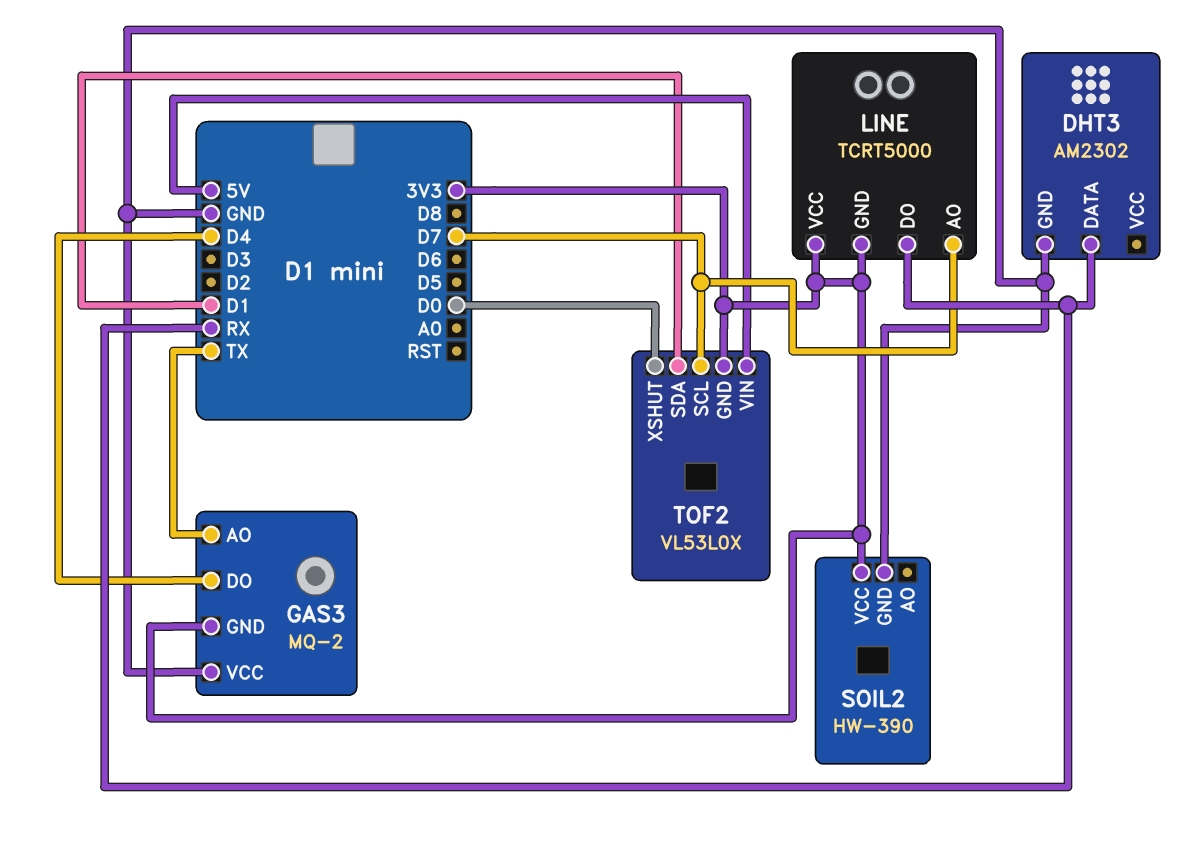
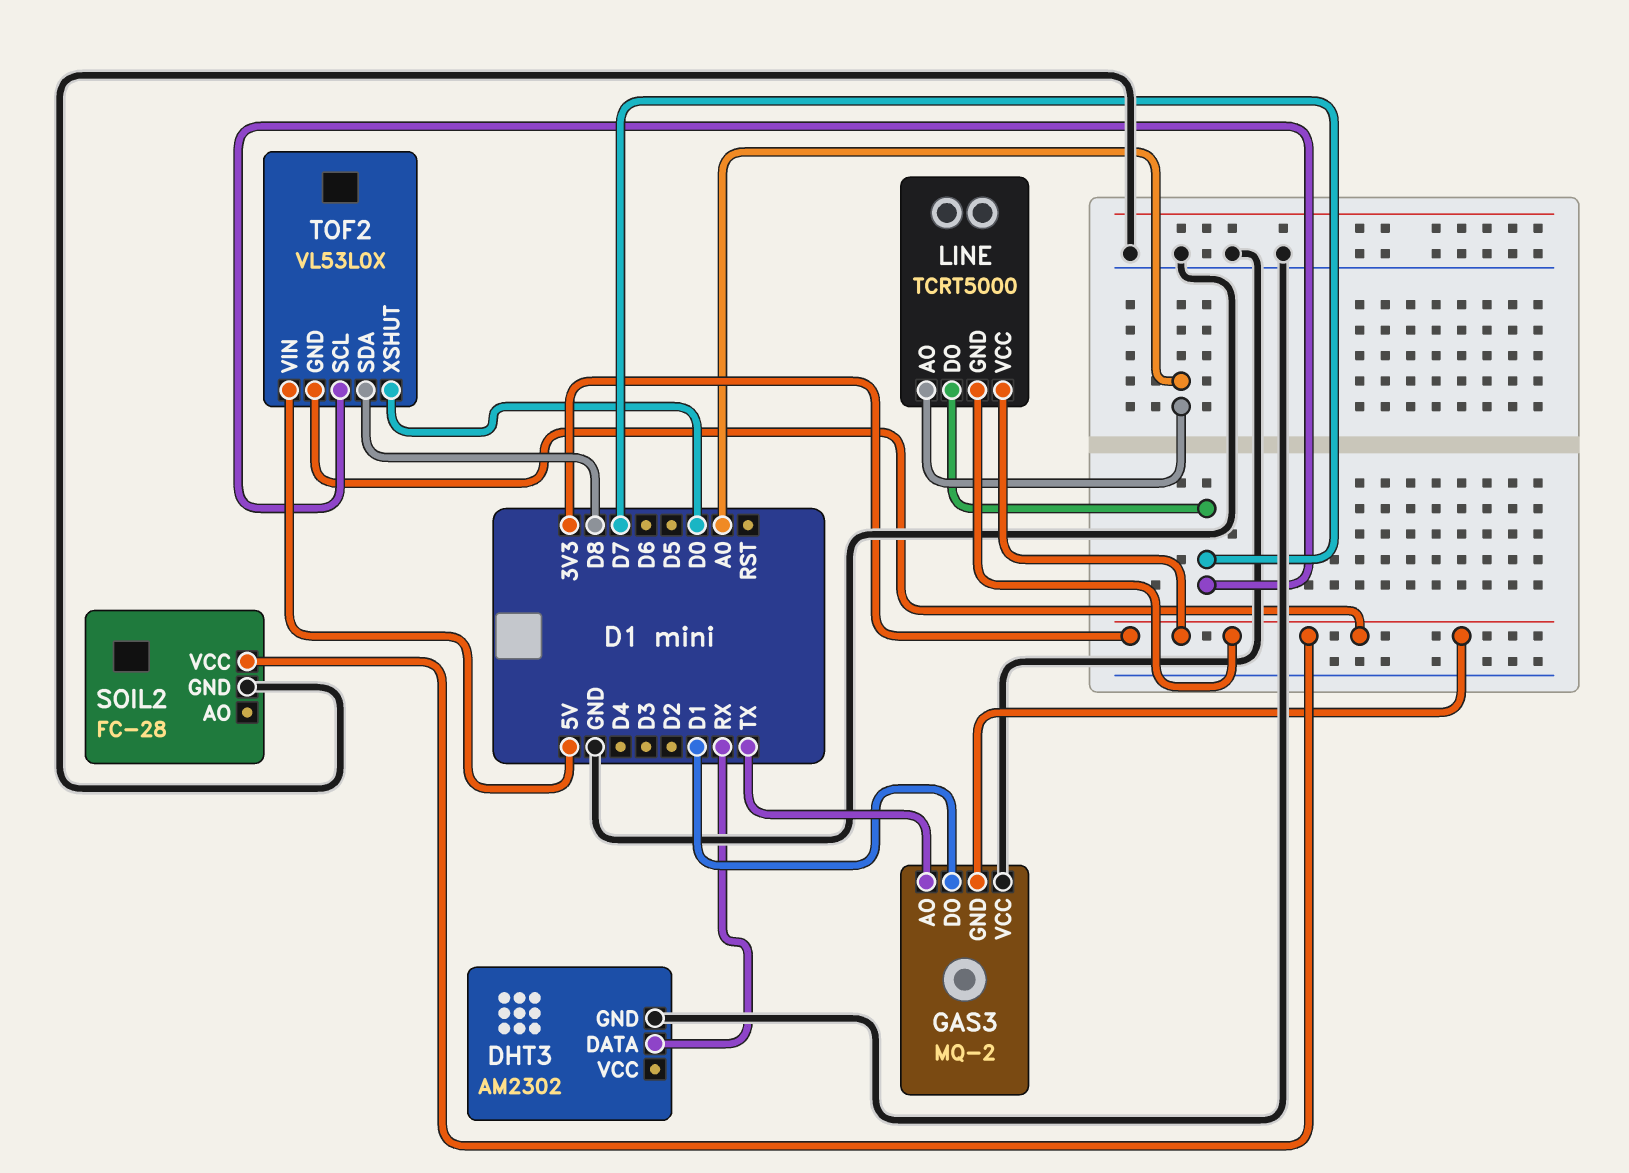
GAS3 pin DO: D4 -> D1
LINE pin AO: D7 -> A0
LINE pin DO: RX -> D7
SOIL2: HW-390 -> FC-28
TOF2 pin SDA: D1 -> D8

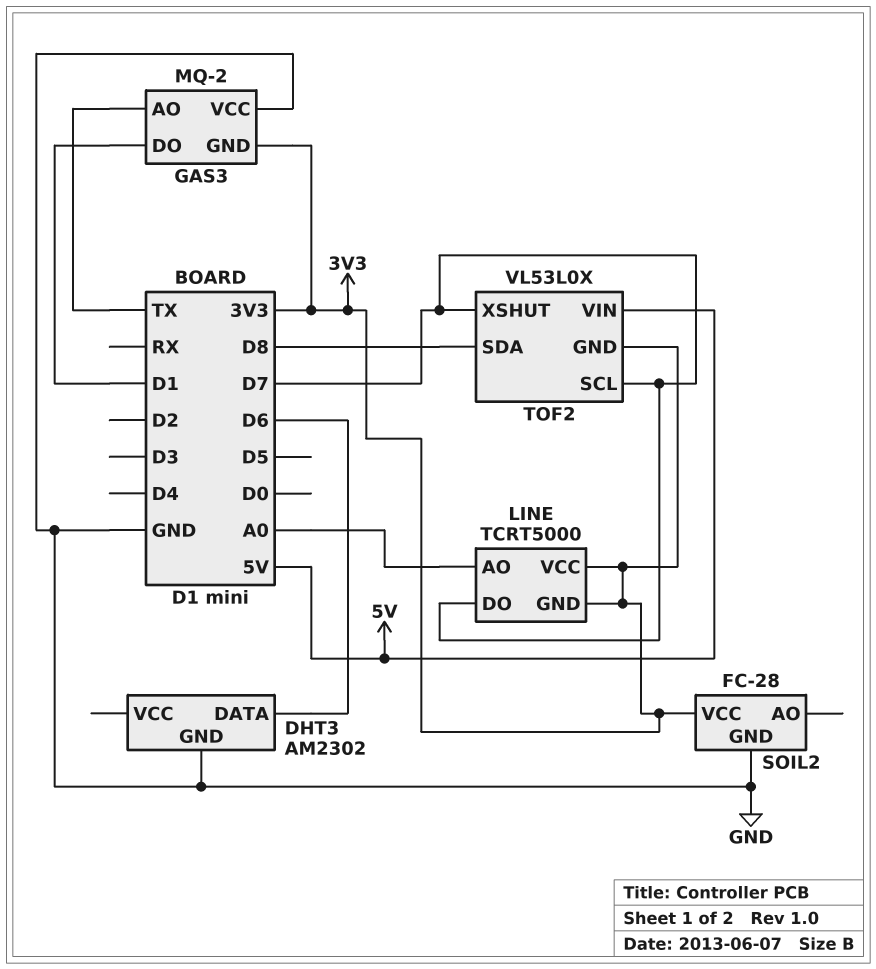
DHT3 pin DATA: RX -> D6
TOF2 pin XSHUT: D0 -> D7

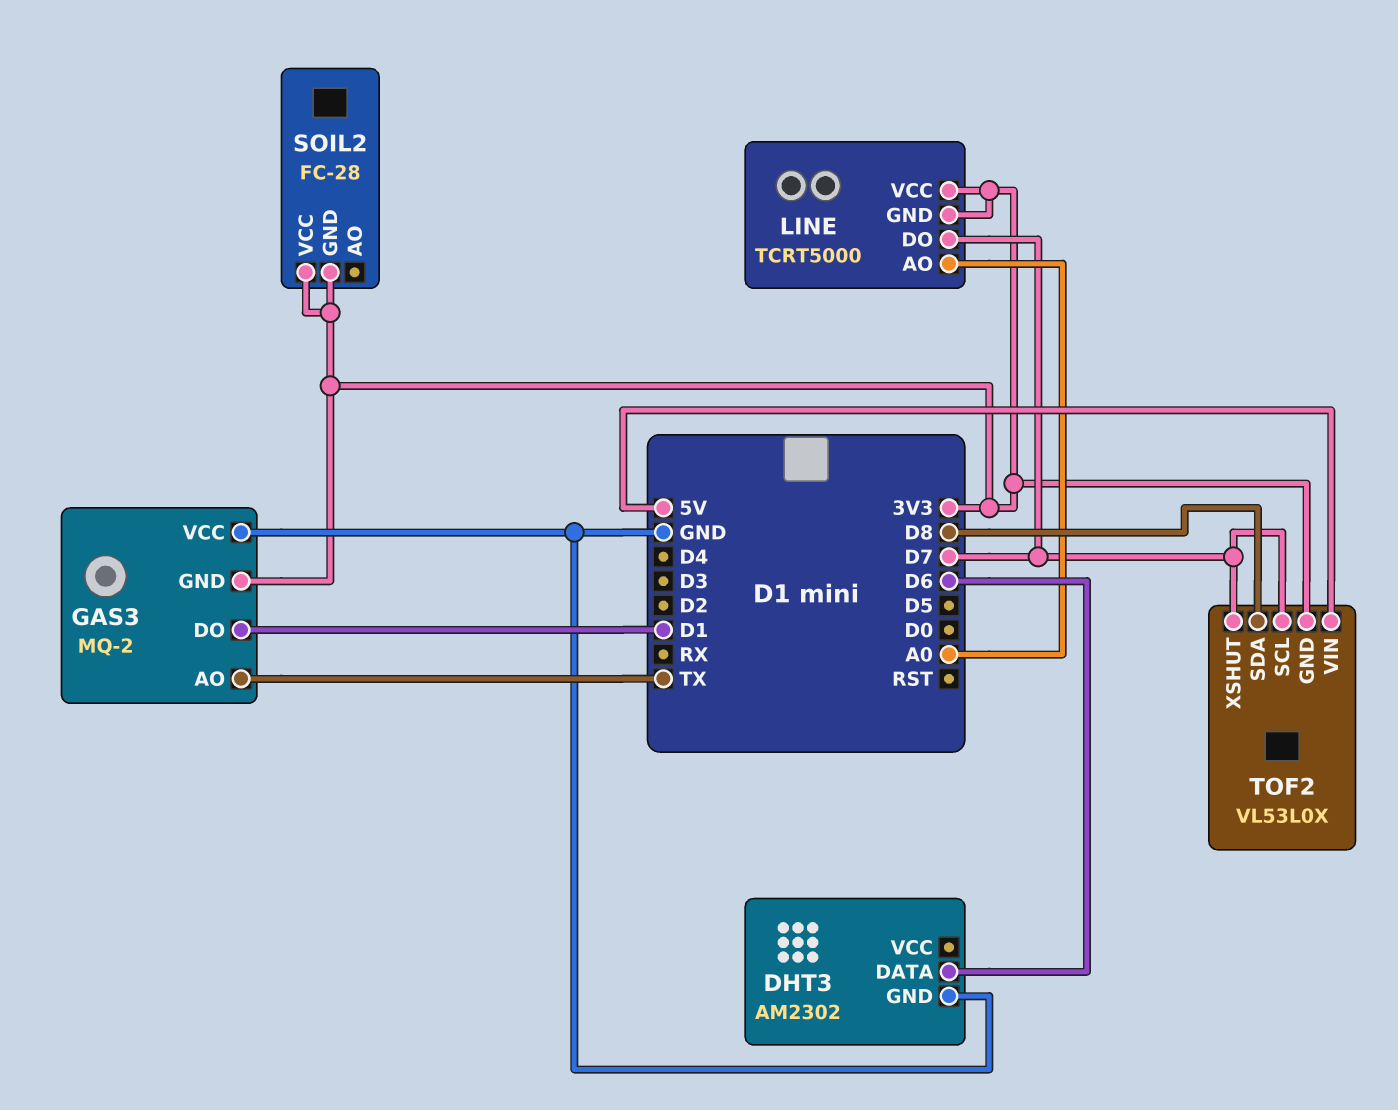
SOIL2 pin GND: GND -> 3V3

